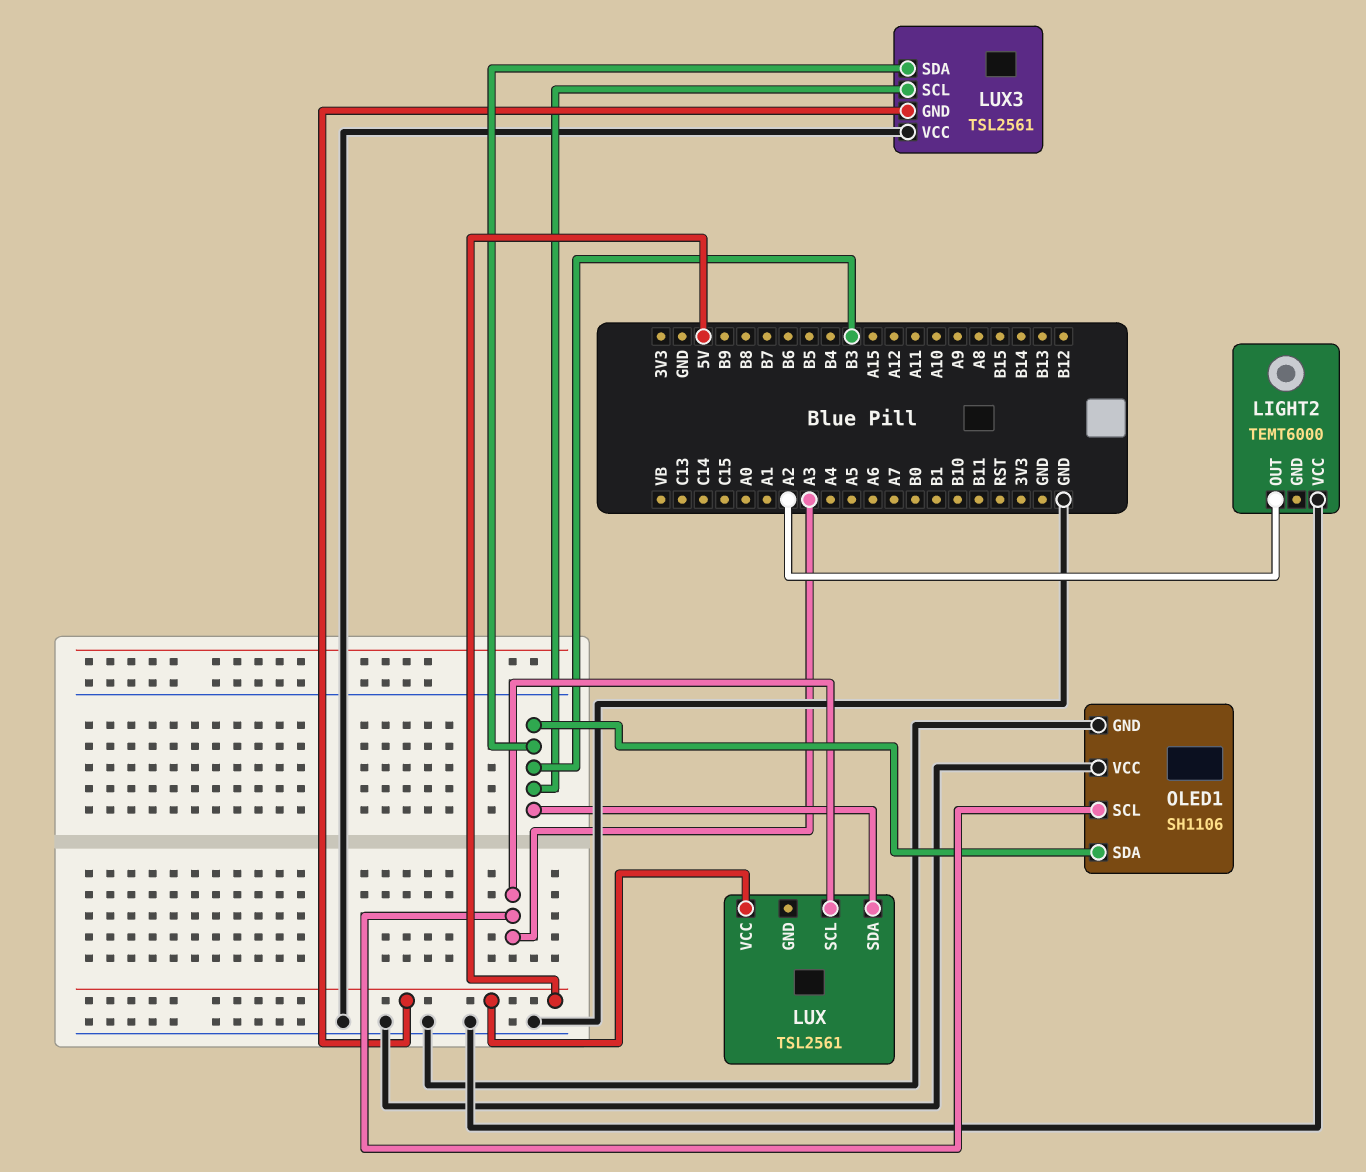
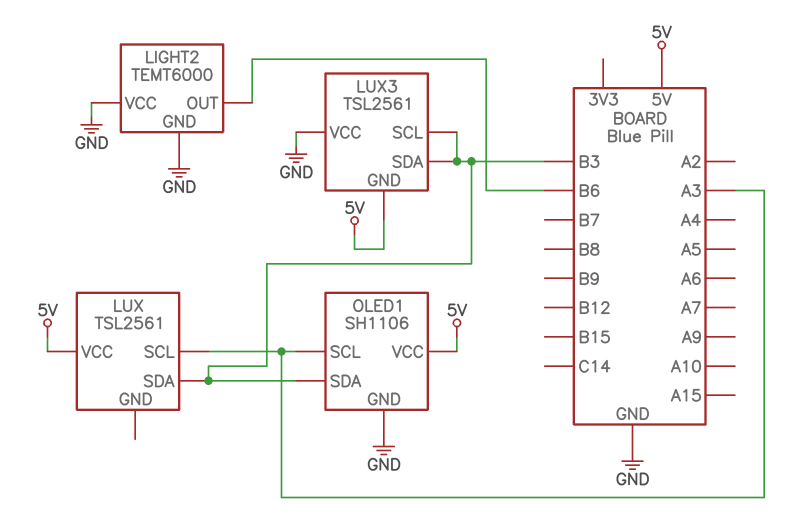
LIGHT2 pin GND: none -> GND
LIGHT2 pin OUT: A2 -> B6
OLED1 pin VCC: GND -> 5V

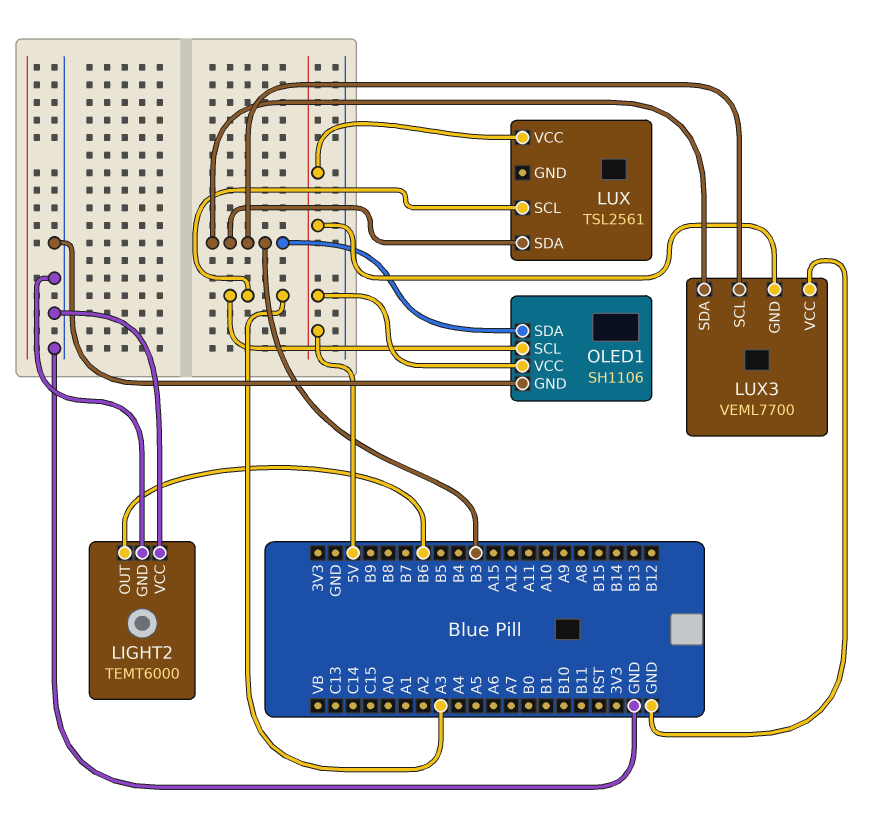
LUX3: TSL2561 -> VEML7700

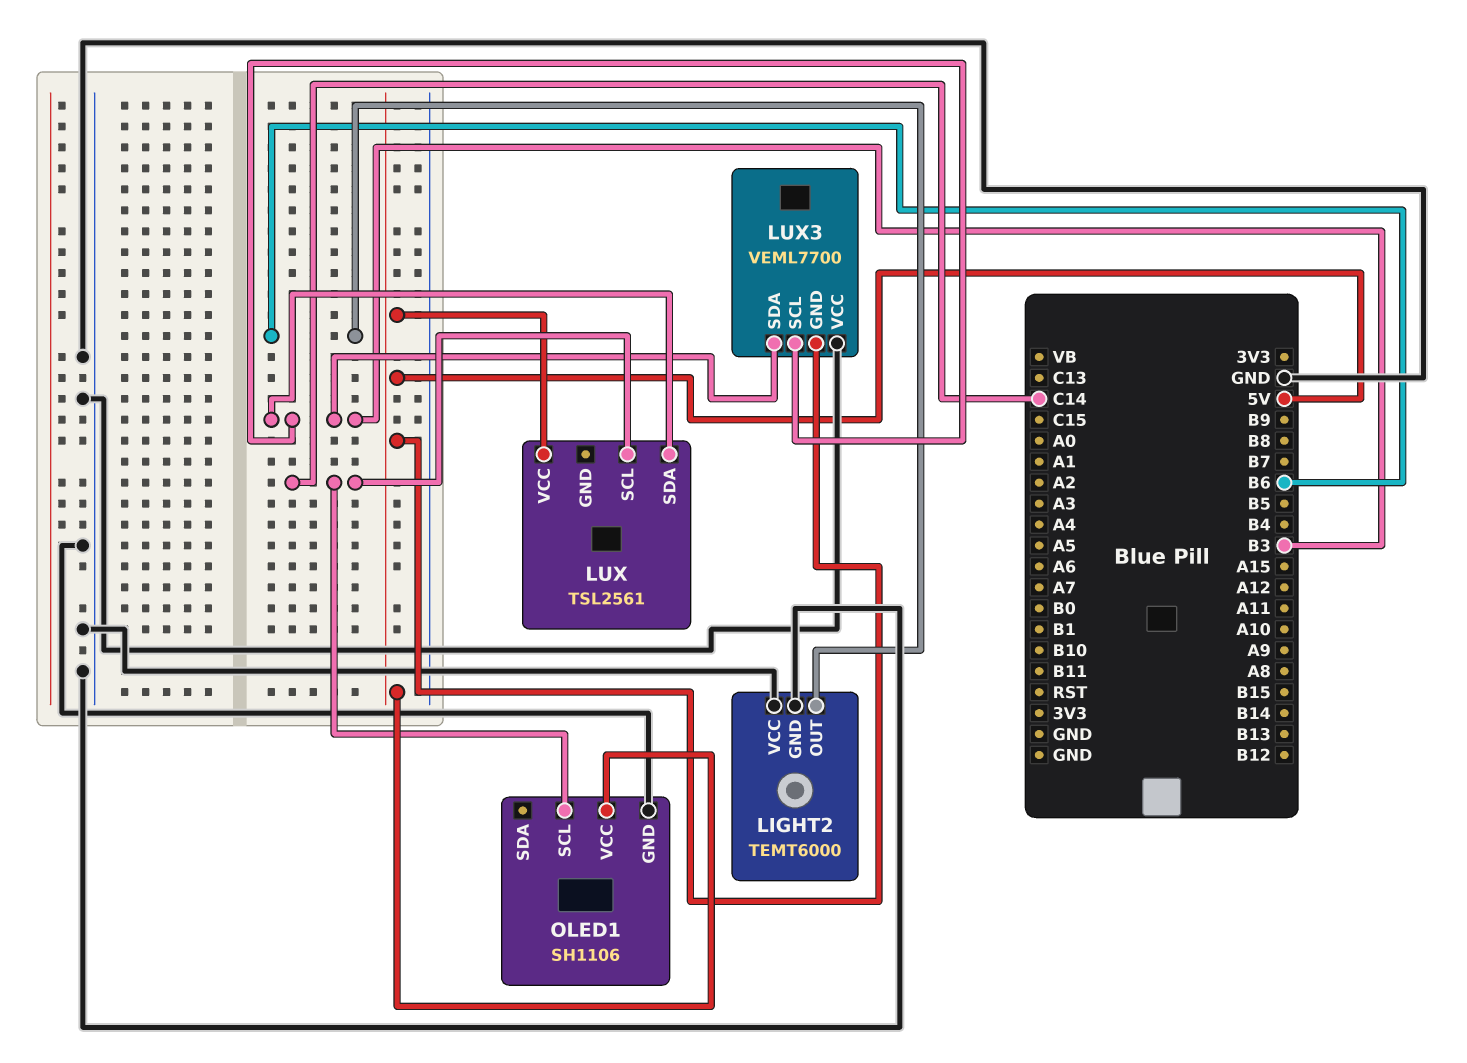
LUX pin SCL: A3 -> C14
OLED1 pin SCL: A3 -> C14
OLED1 pin SDA: B3 -> none

